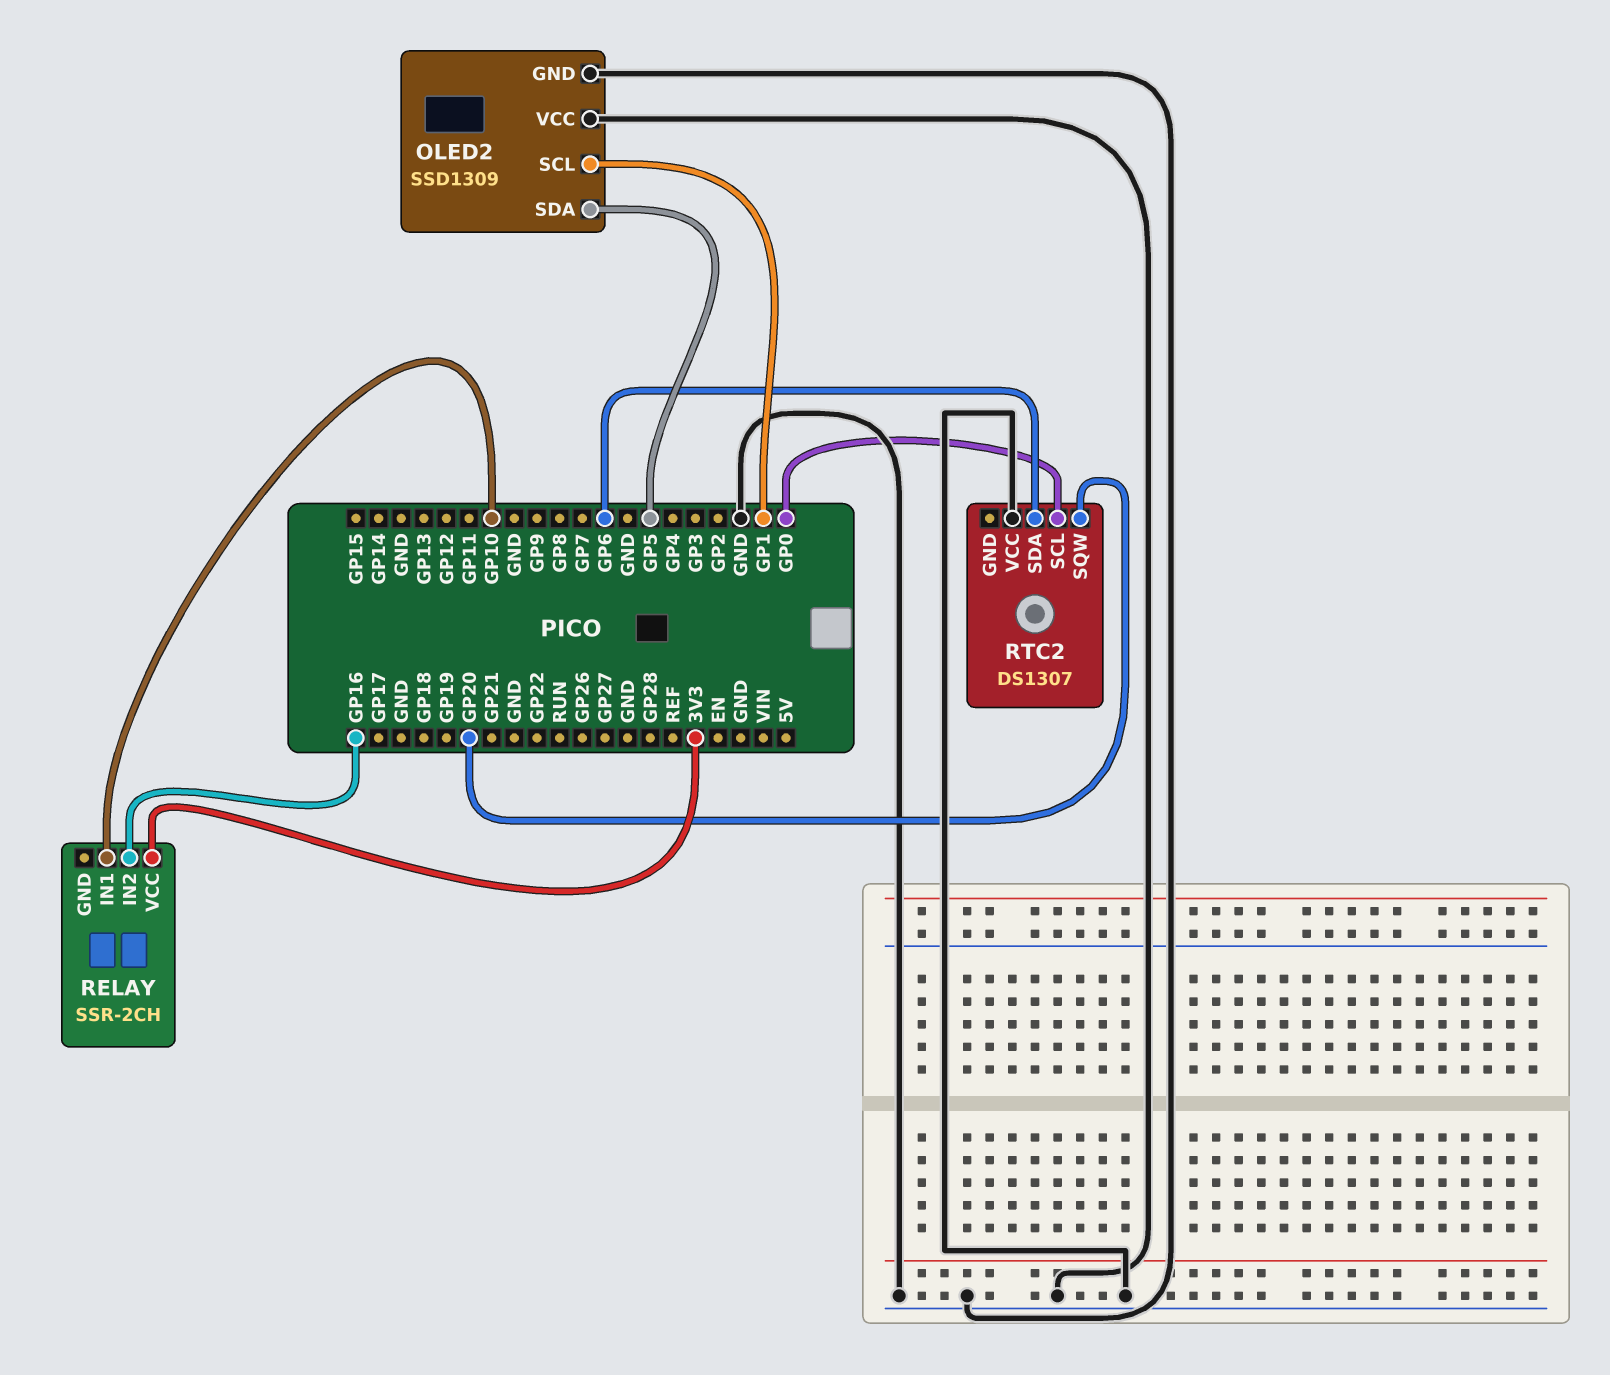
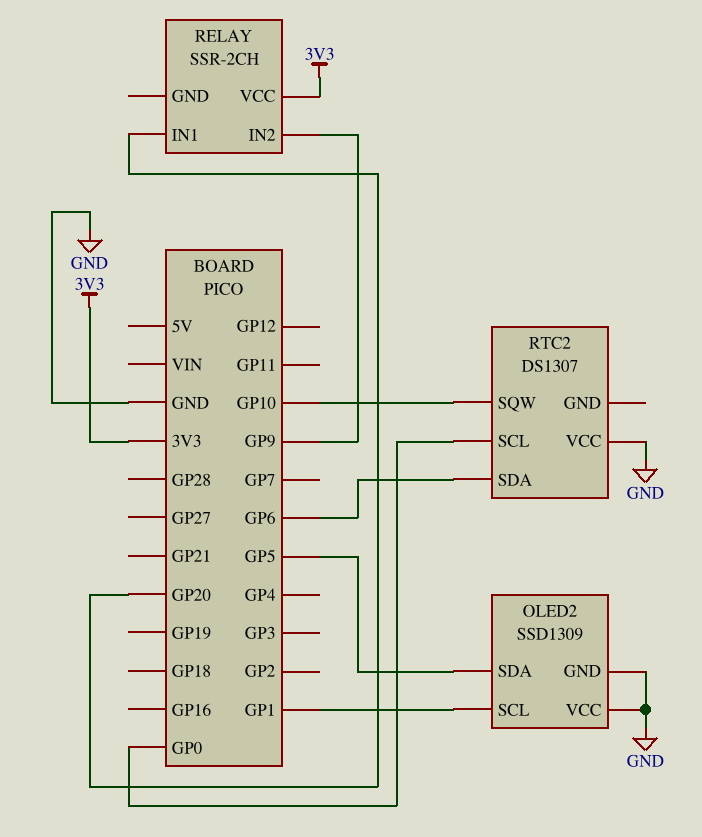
RELAY pin IN1: GP10 -> GP20
RELAY pin IN2: GP16 -> GP9
RTC2 pin SQW: GP20 -> GP10

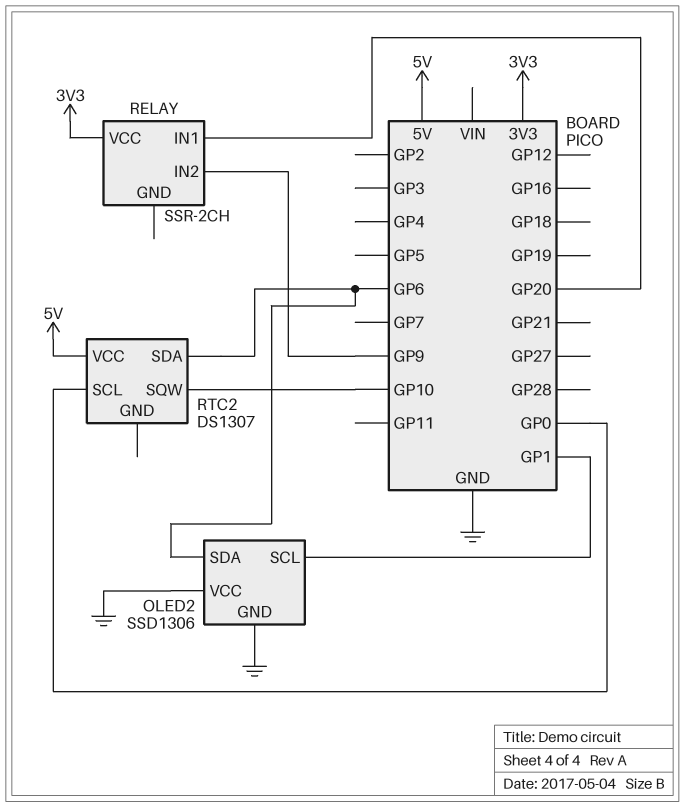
OLED2: SSD1309 -> SSD1306
OLED2 pin SDA: GP5 -> GP6
RTC2 pin VCC: GND -> 5V

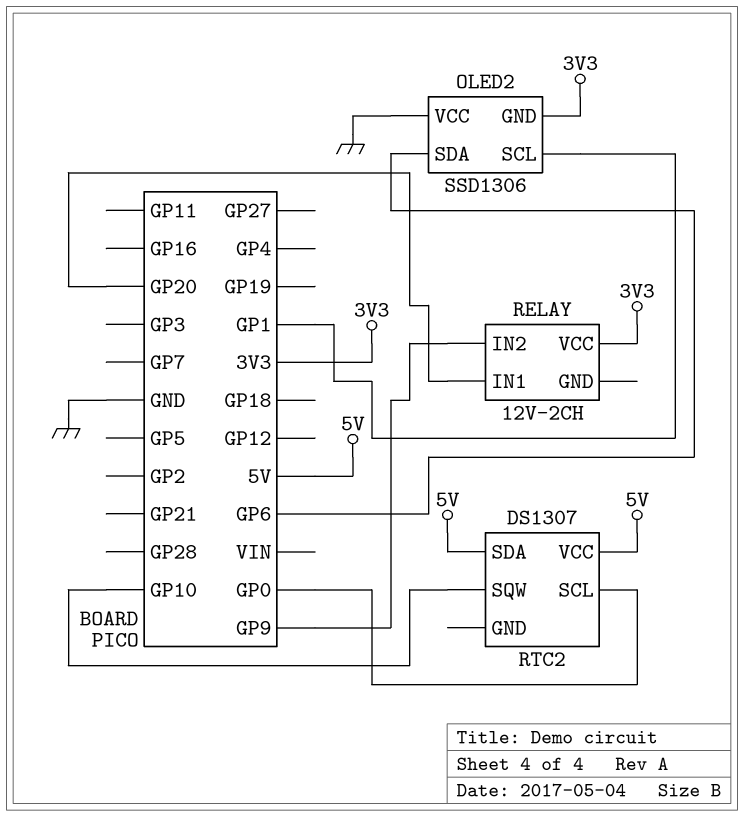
OLED2 pin GND: GND -> 3V3
RELAY: SSR-2CH -> 12V-2CH
RTC2 pin SDA: GP6 -> 5V

